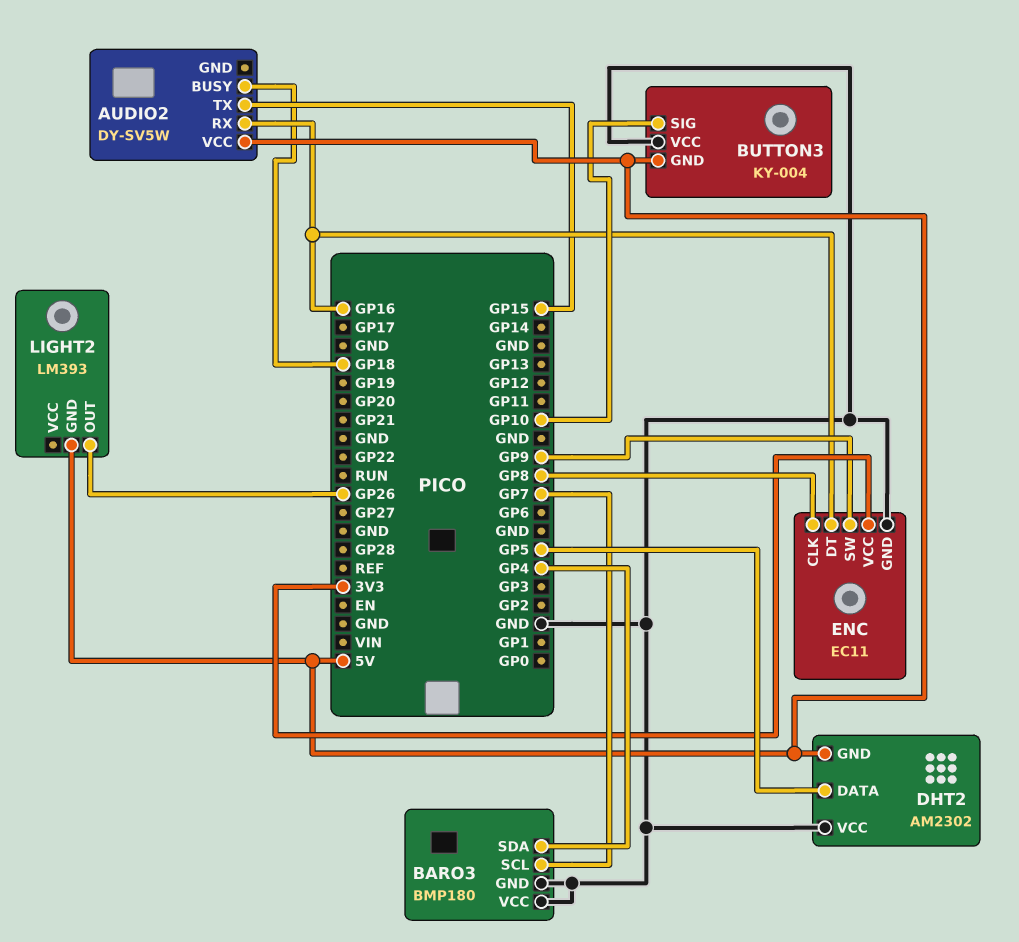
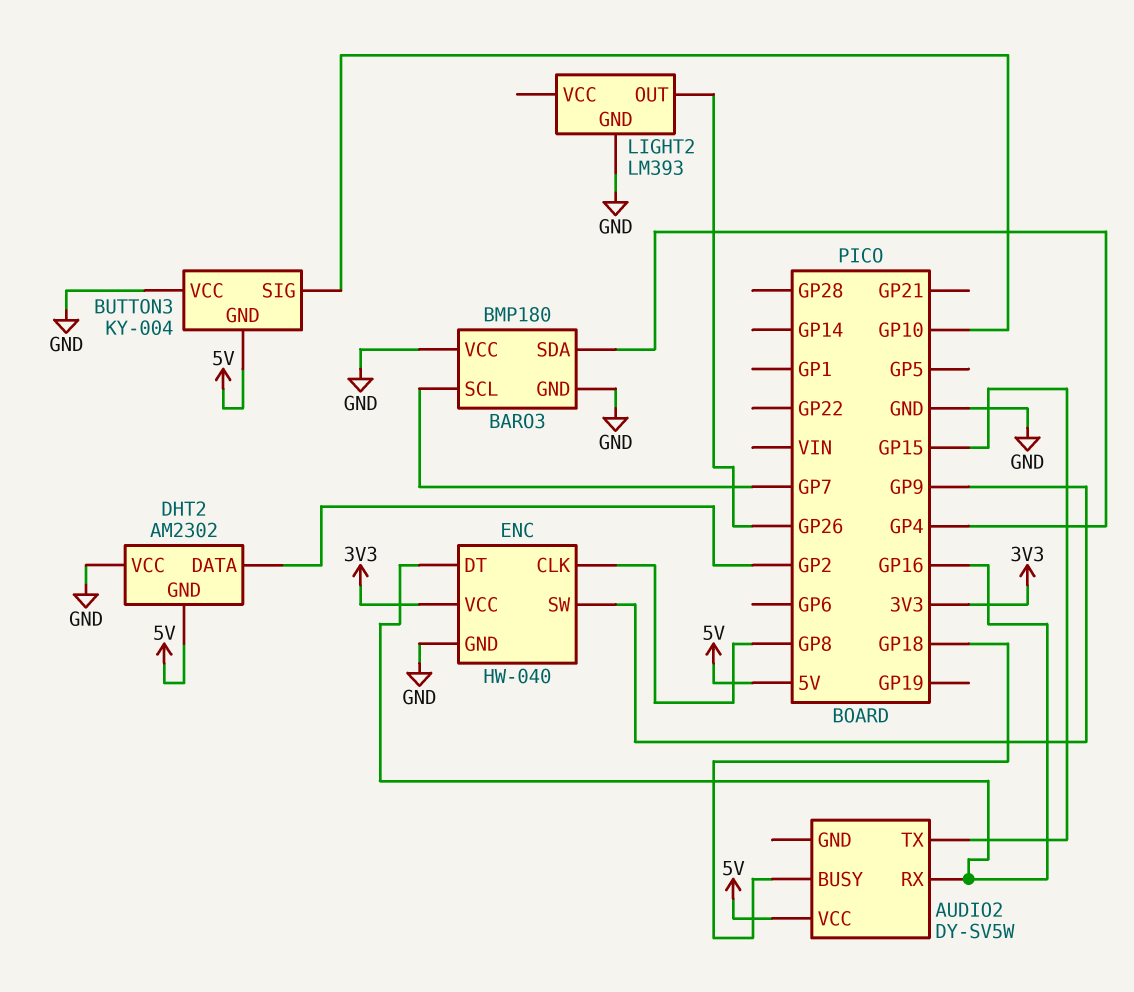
DHT2 pin DATA: GP5 -> GP2
ENC: EC11 -> HW-040
LIGHT2 pin GND: 5V -> GND

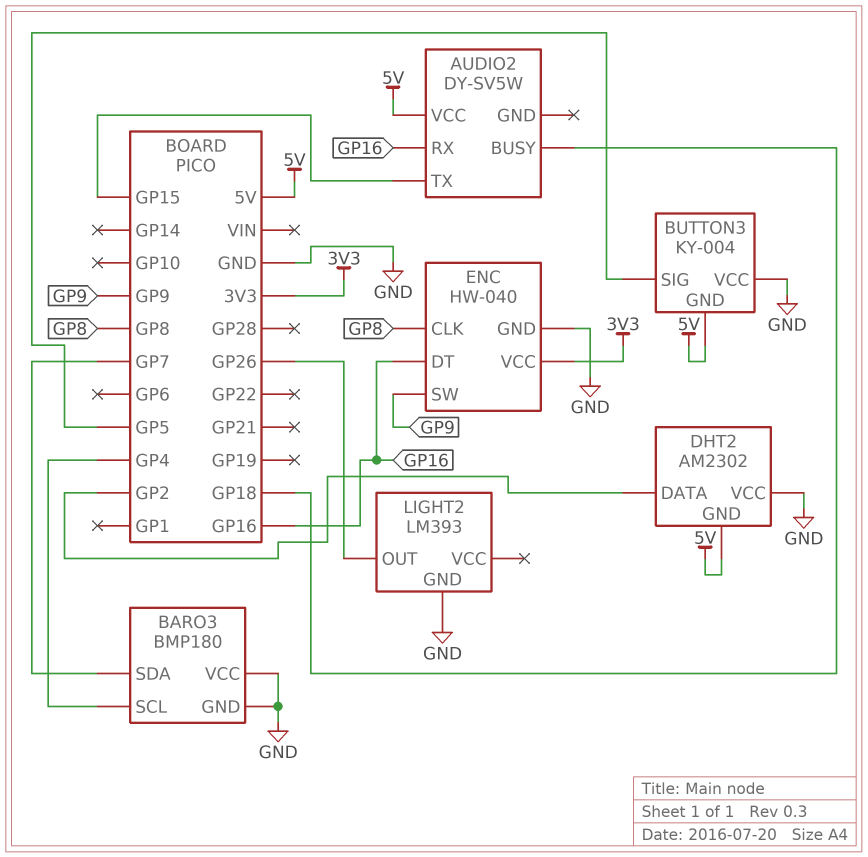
BARO3 pin SCL: GP7 -> GP4
BARO3 pin SDA: GP4 -> GP7
BUTTON3 pin SIG: GP10 -> GP5

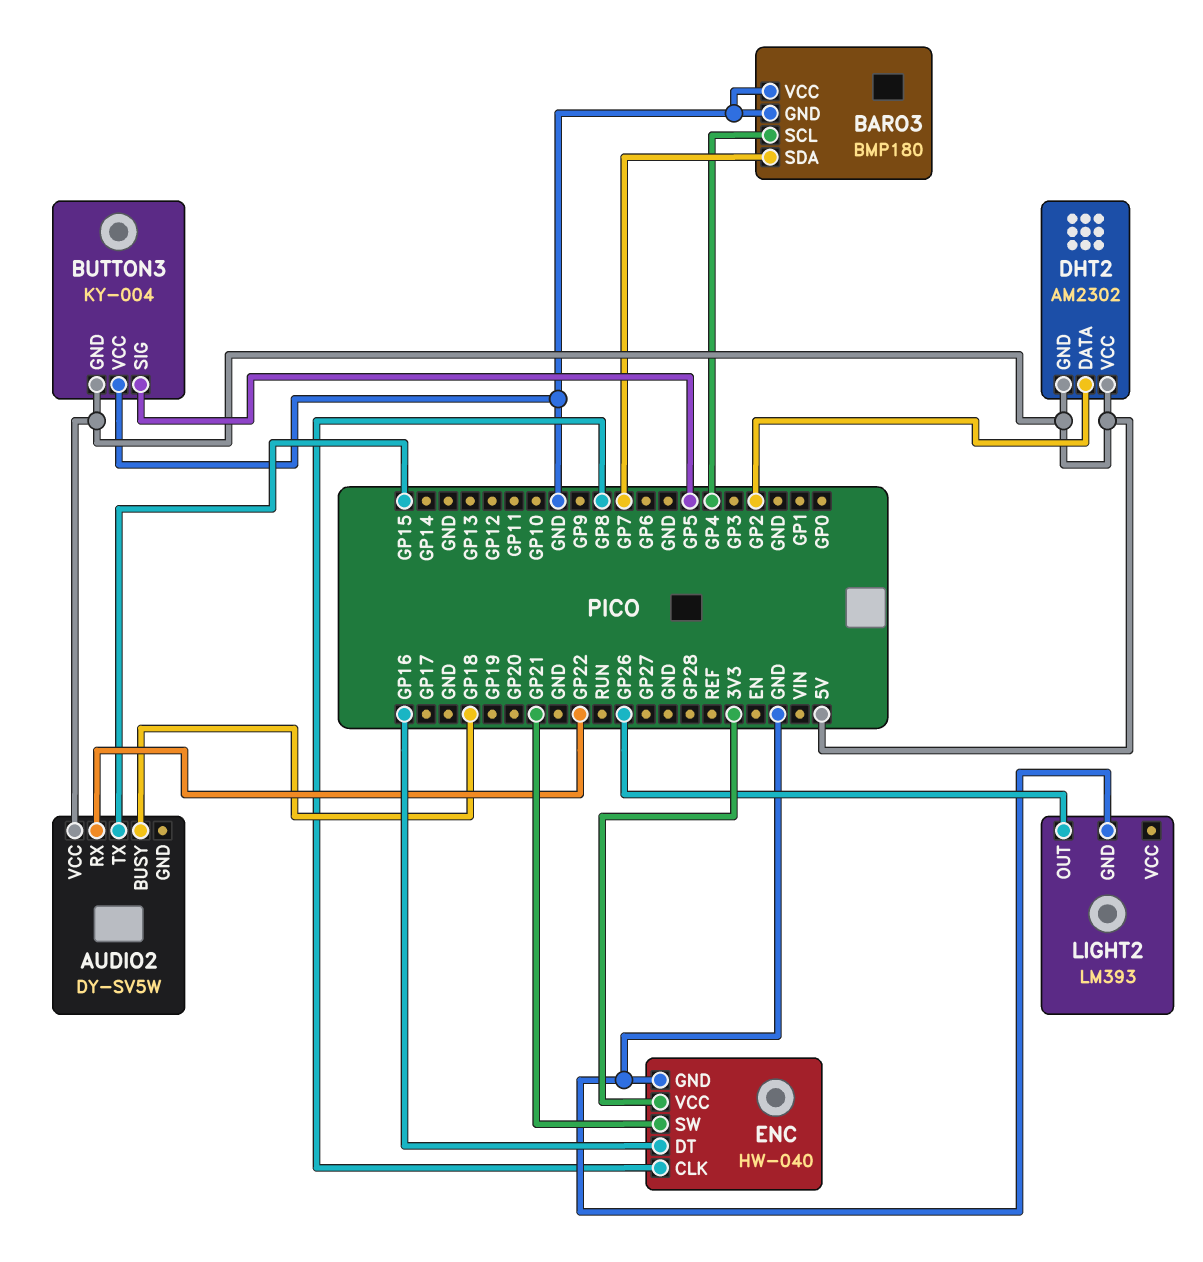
AUDIO2 pin RX: GP16 -> GP22
DHT2 pin VCC: GND -> 5V
ENC pin SW: GP9 -> GP21

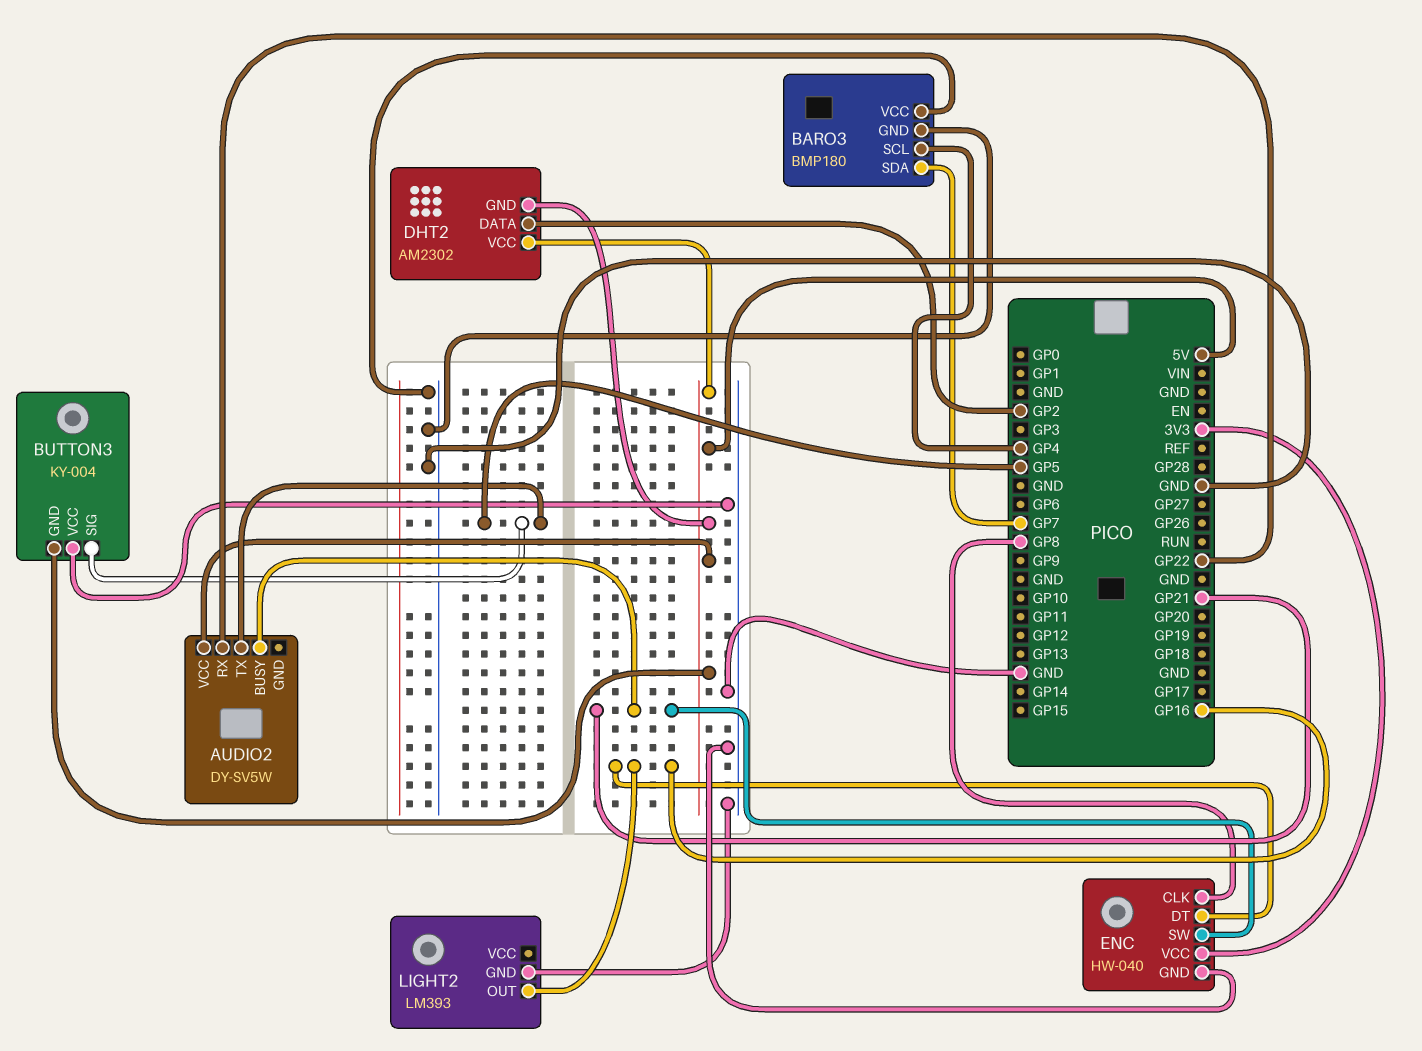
AUDIO2 pin BUSY: GP18 -> GP21
AUDIO2 pin TX: GP15 -> GP5
LIGHT2 pin OUT: GP26 -> GP16

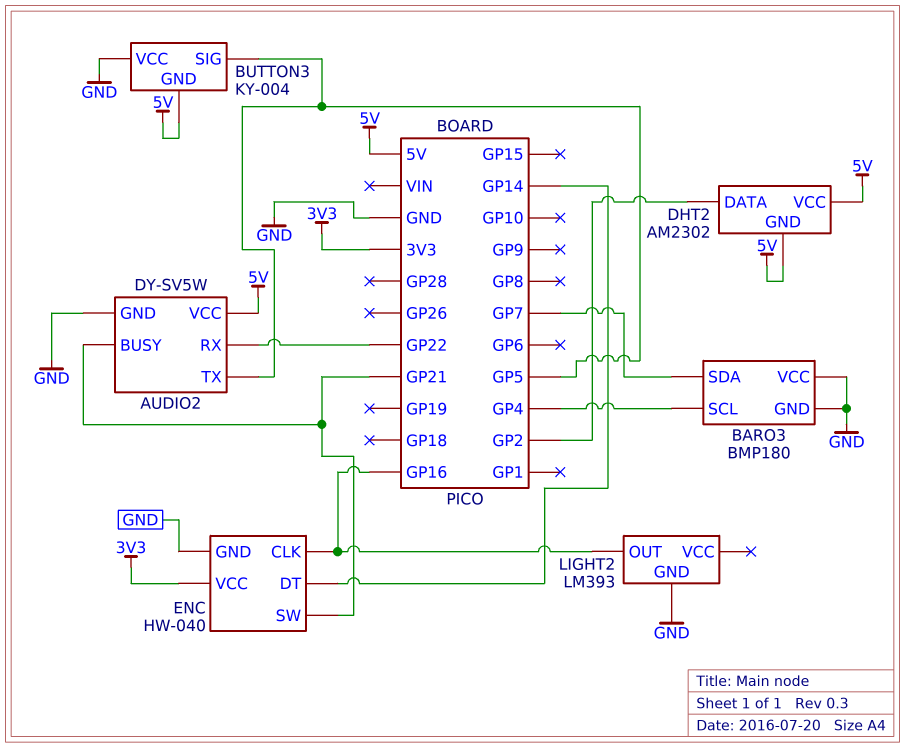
AUDIO2 pin GND: none -> GND
ENC pin CLK: GP8 -> GP16
ENC pin DT: GP16 -> GP14

